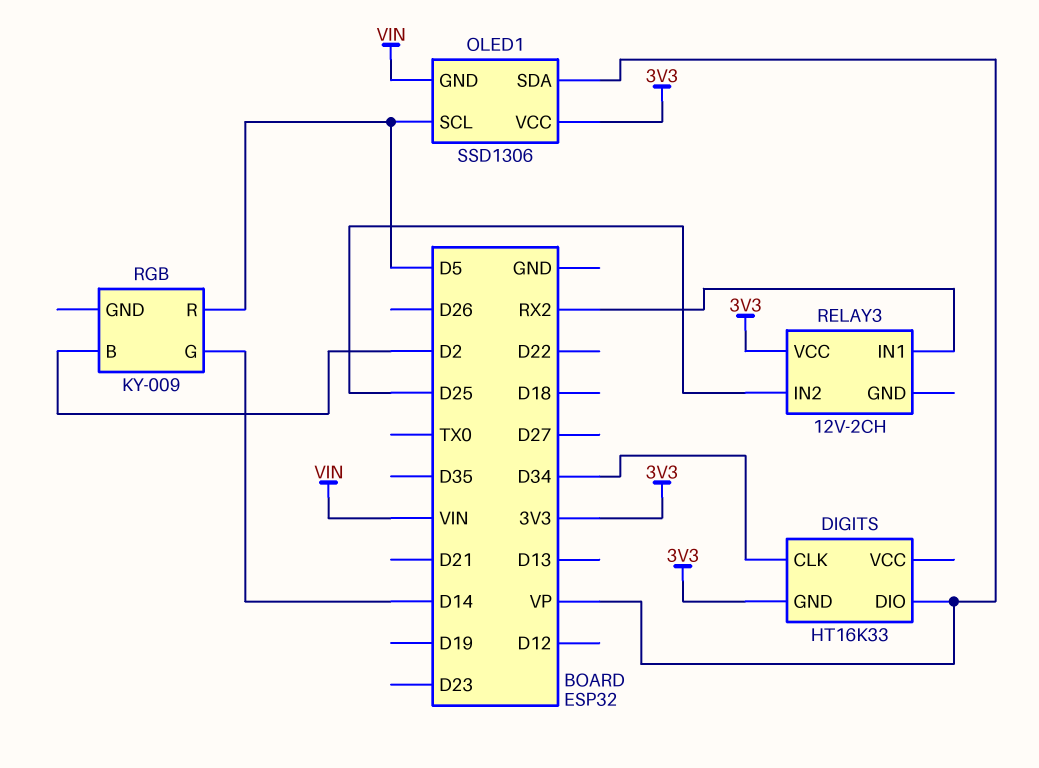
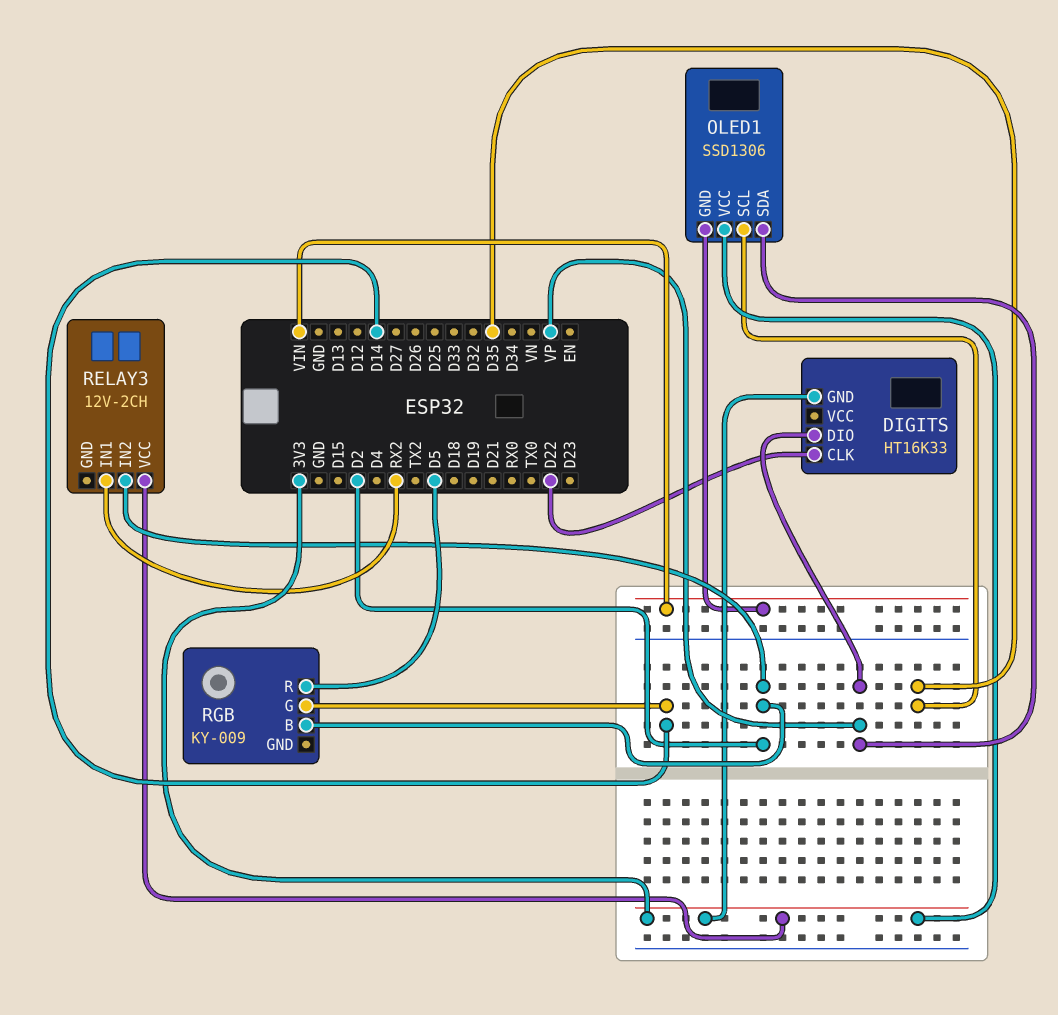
DIGITS pin CLK: D34 -> D22
OLED1 pin SCL: D5 -> D35
RELAY3 pin IN2: D25 -> D2

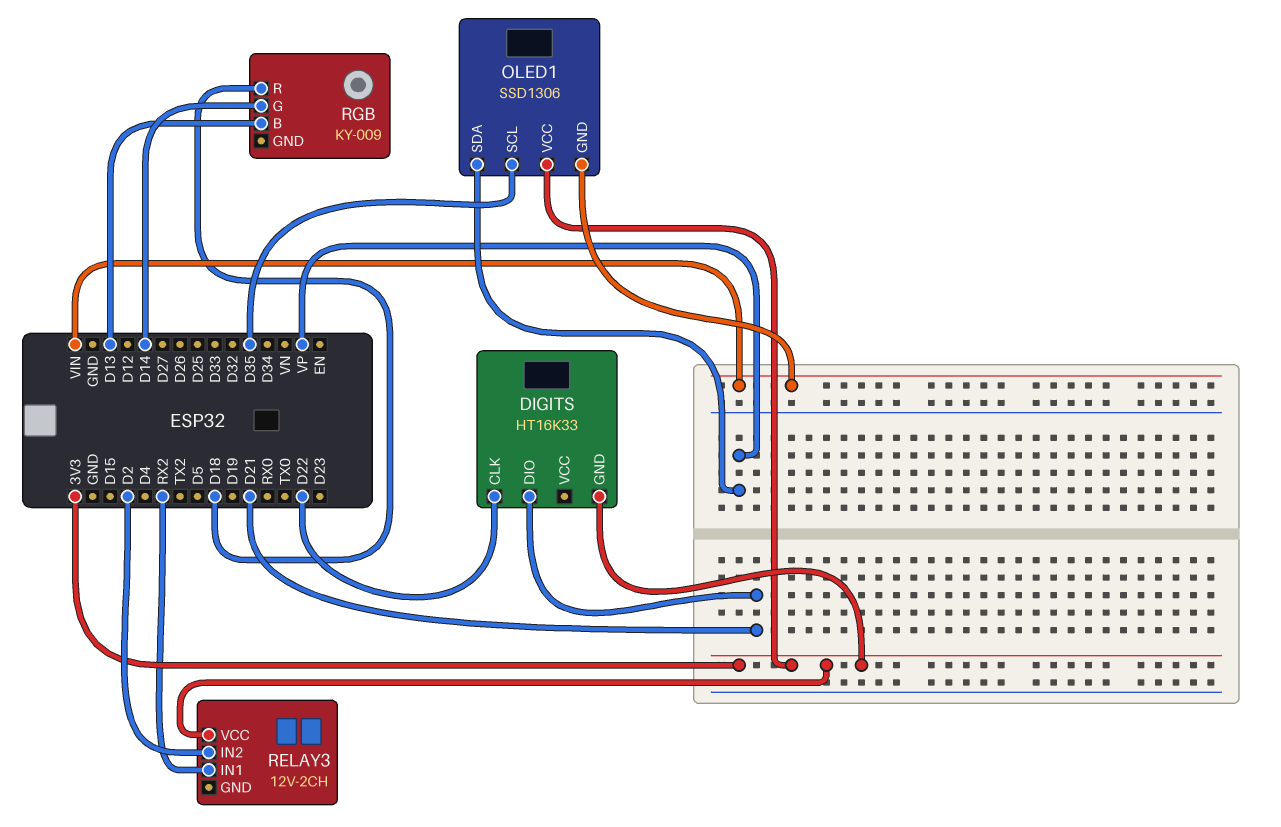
DIGITS pin DIO: VP -> D21
RGB pin B: D2 -> D13
RGB pin R: D5 -> D18

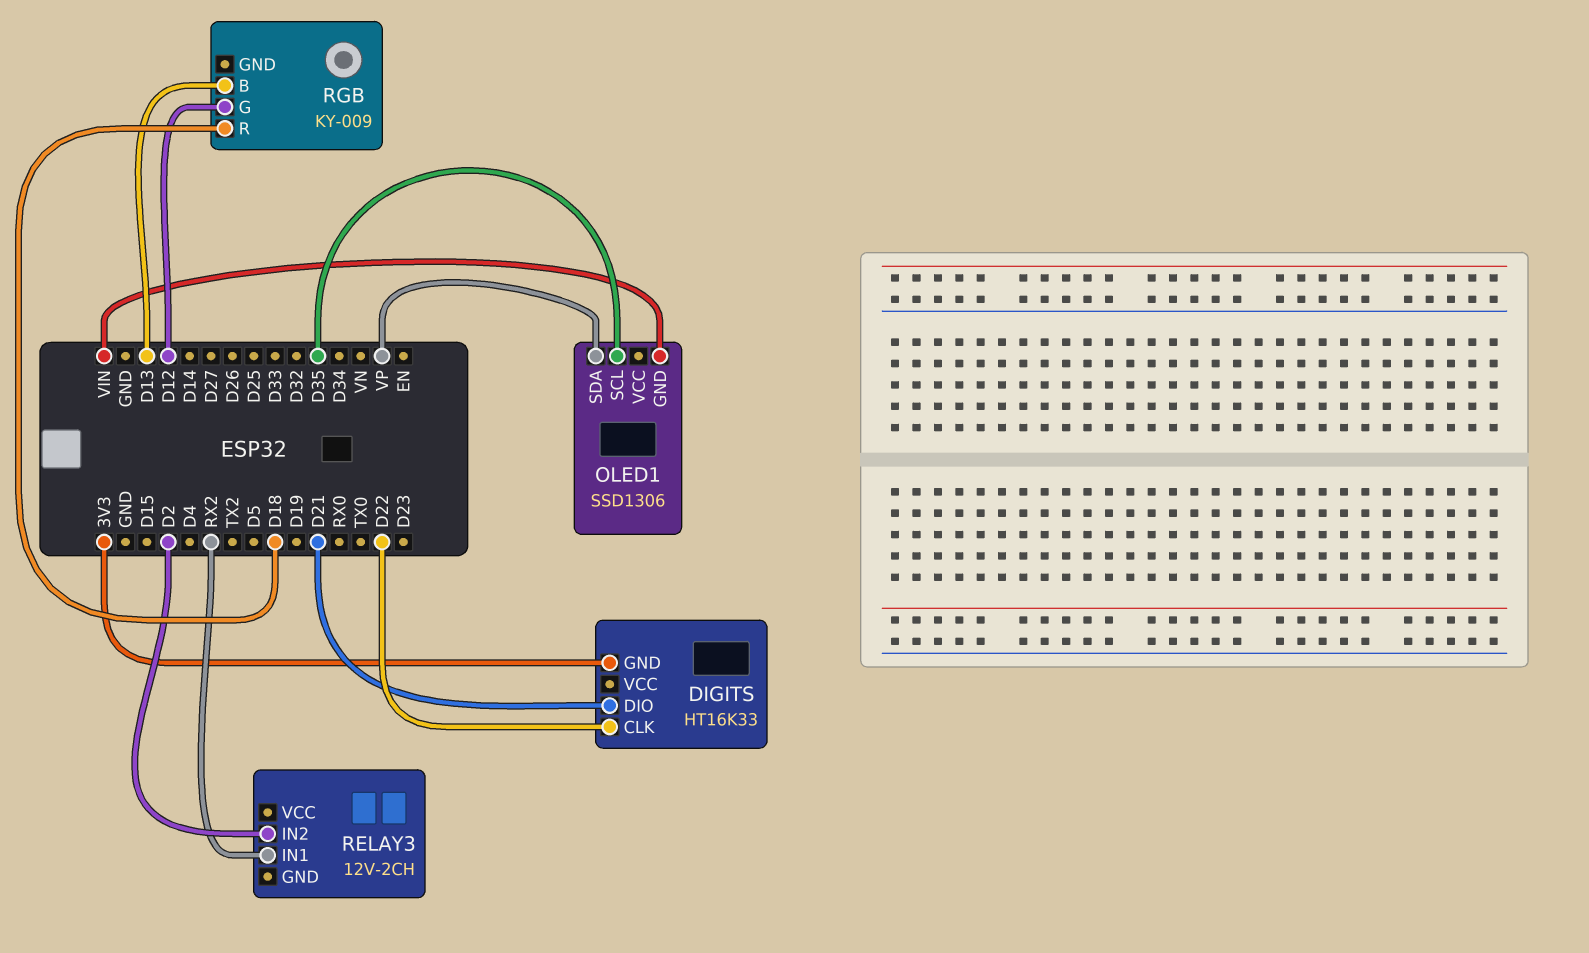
OLED1 pin VCC: 3V3 -> none
RELAY3 pin VCC: 3V3 -> none
RGB pin G: D14 -> D12

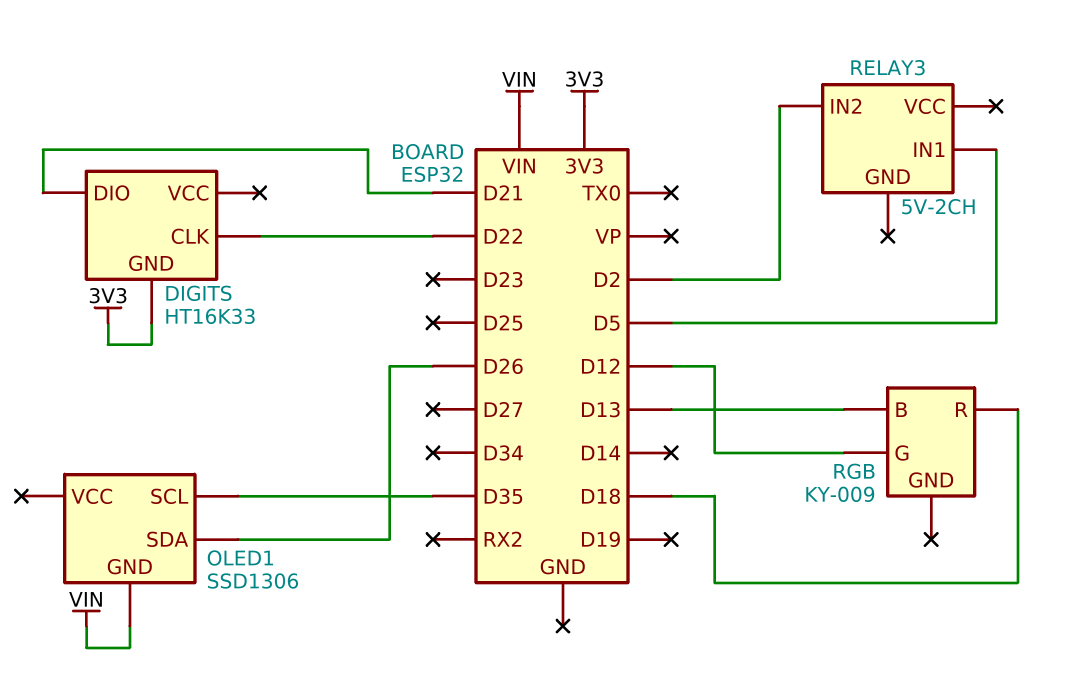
OLED1 pin SDA: VP -> D26
RELAY3: 12V-2CH -> 5V-2CH
RELAY3 pin IN1: RX2 -> D5

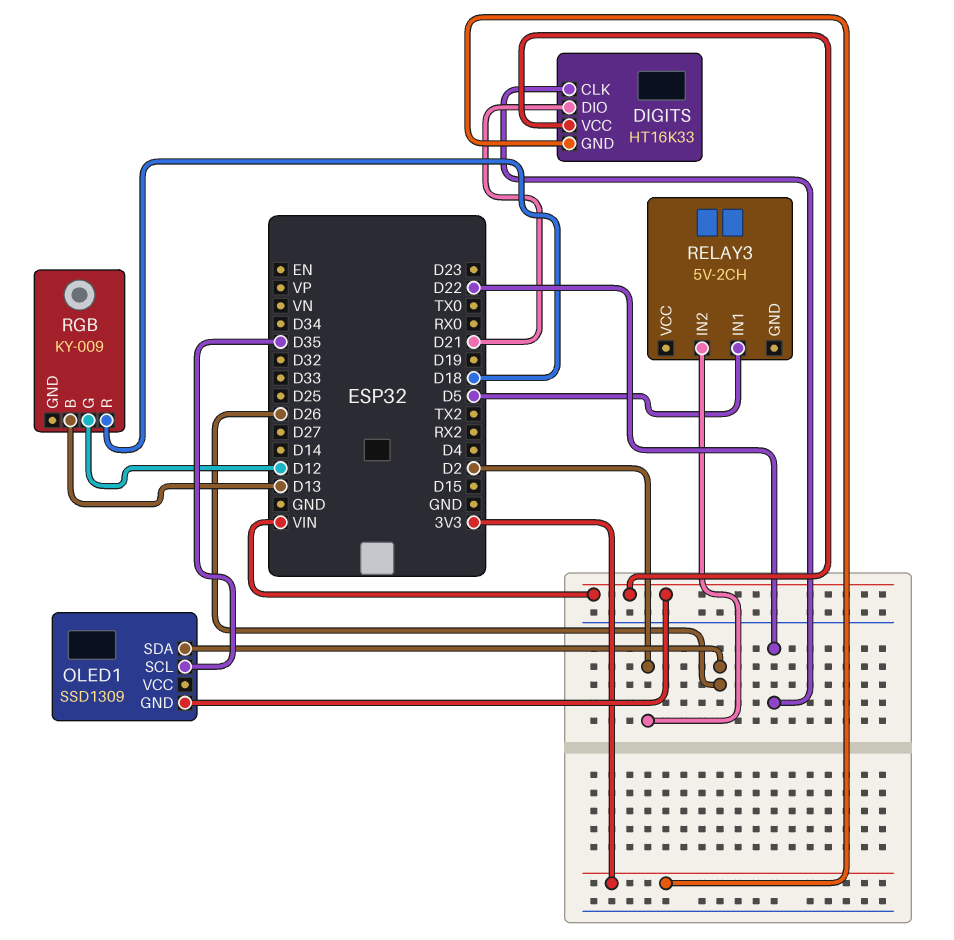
DIGITS pin VCC: none -> VIN
OLED1: SSD1306 -> SSD1309

